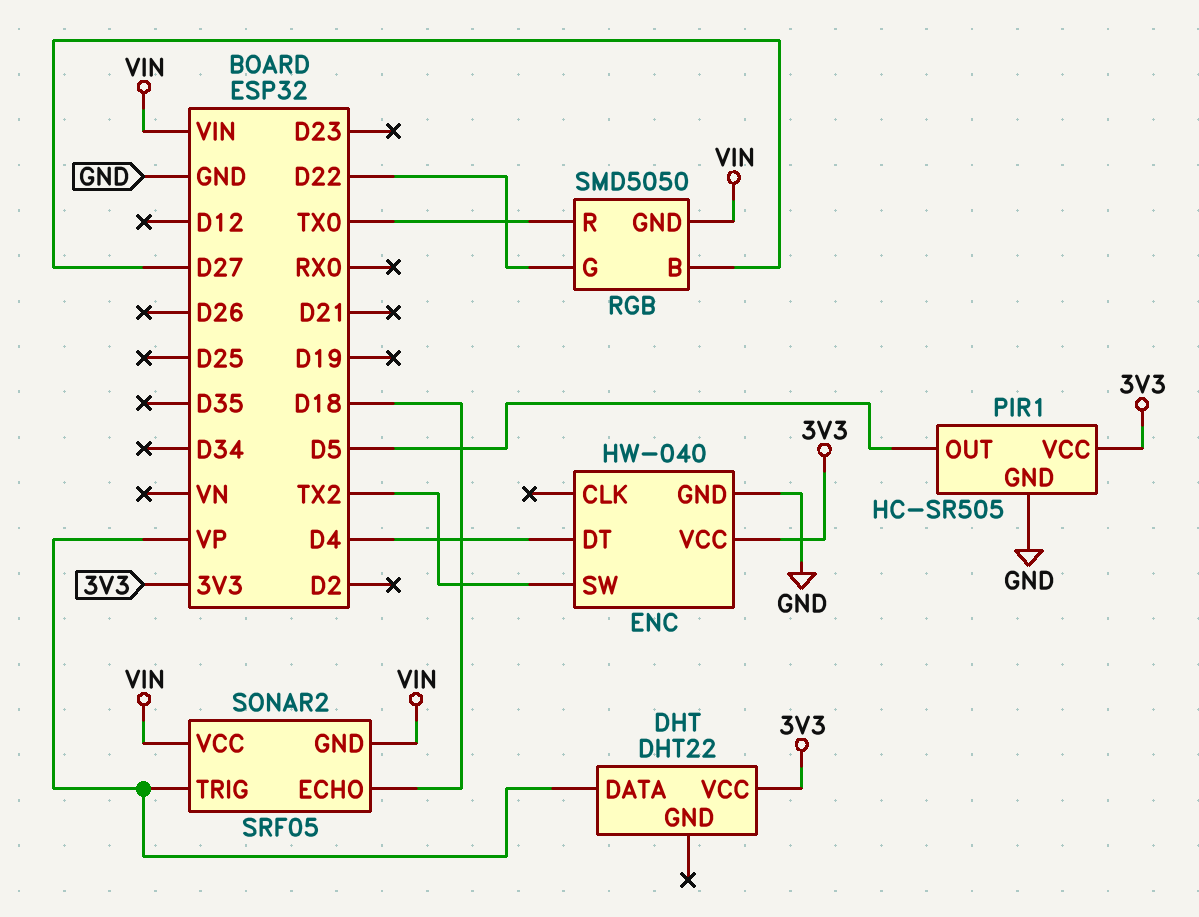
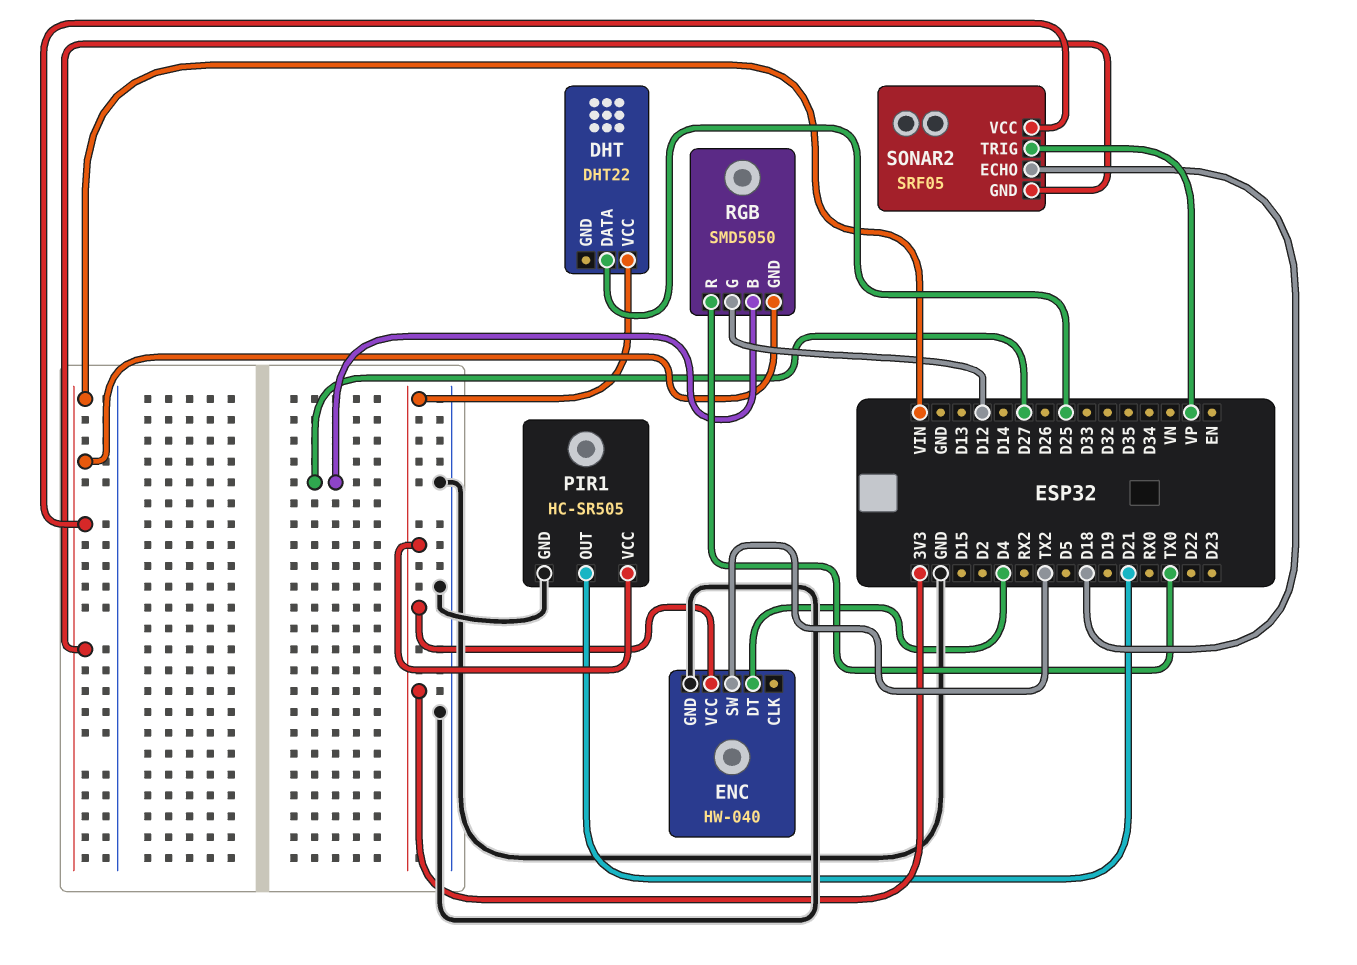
DHT pin DATA: VP -> D25
PIR1 pin OUT: D5 -> D21
RGB pin G: D22 -> D12

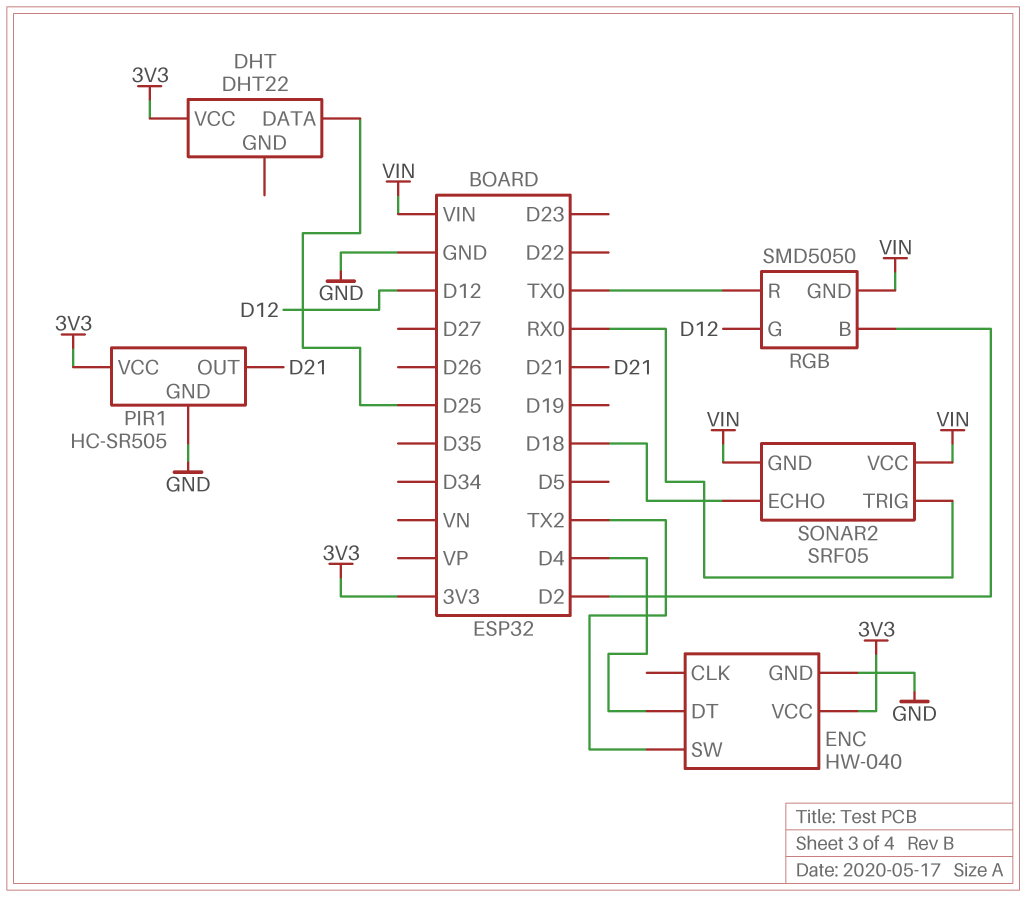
RGB pin B: D27 -> D2
SONAR2 pin TRIG: VP -> RX0

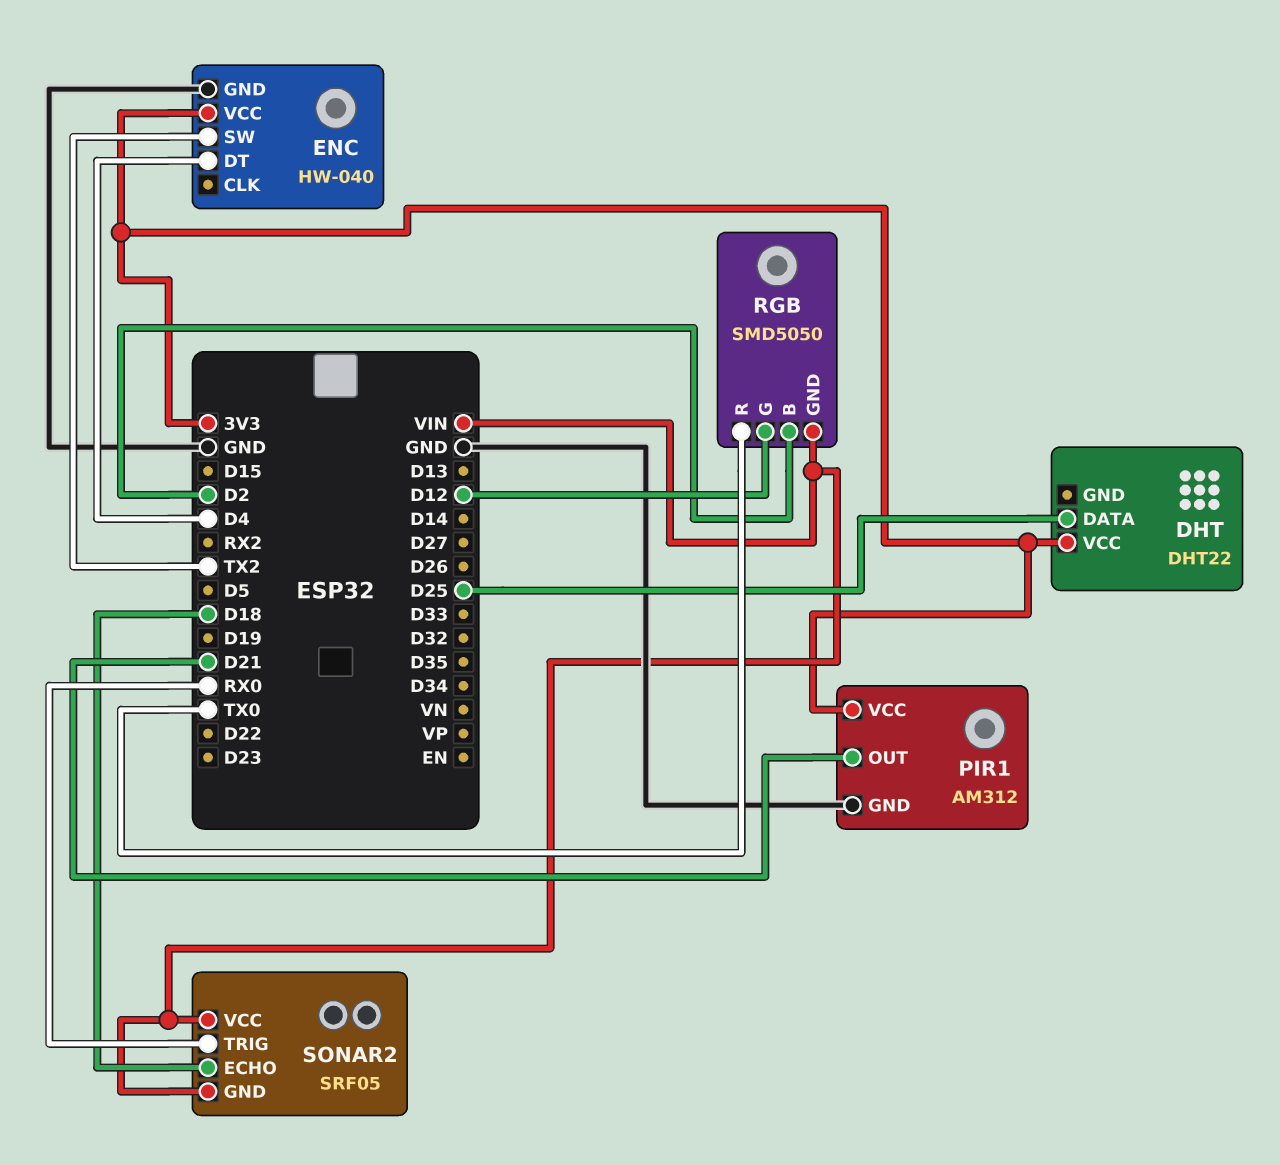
PIR1: HC-SR505 -> AM312

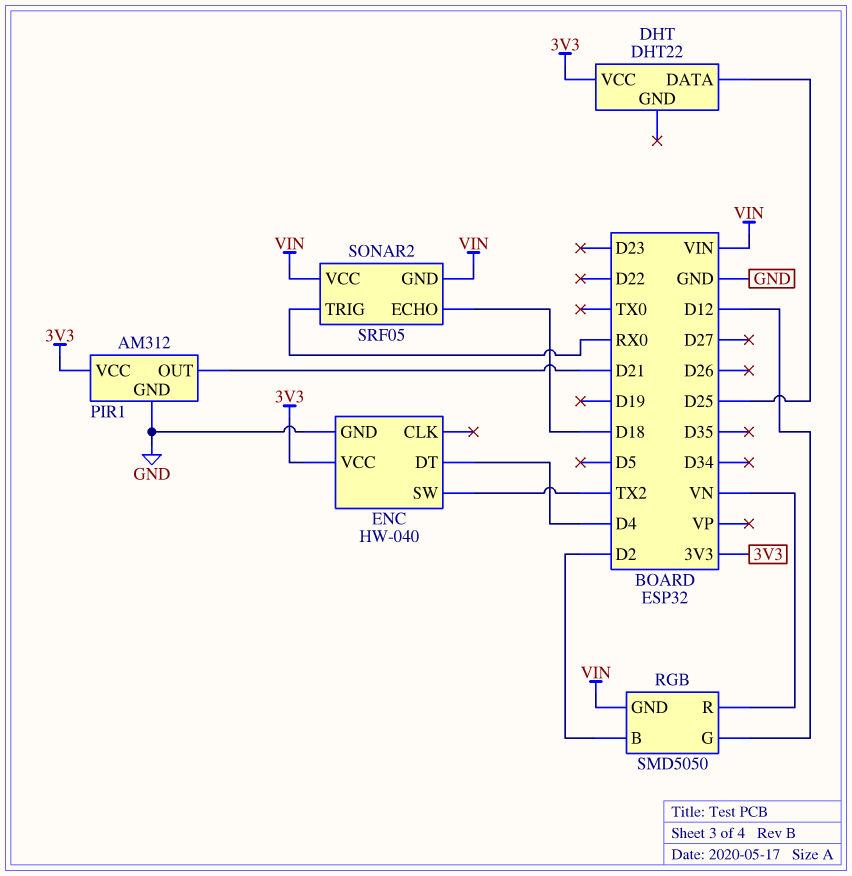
RGB pin R: TX0 -> VN

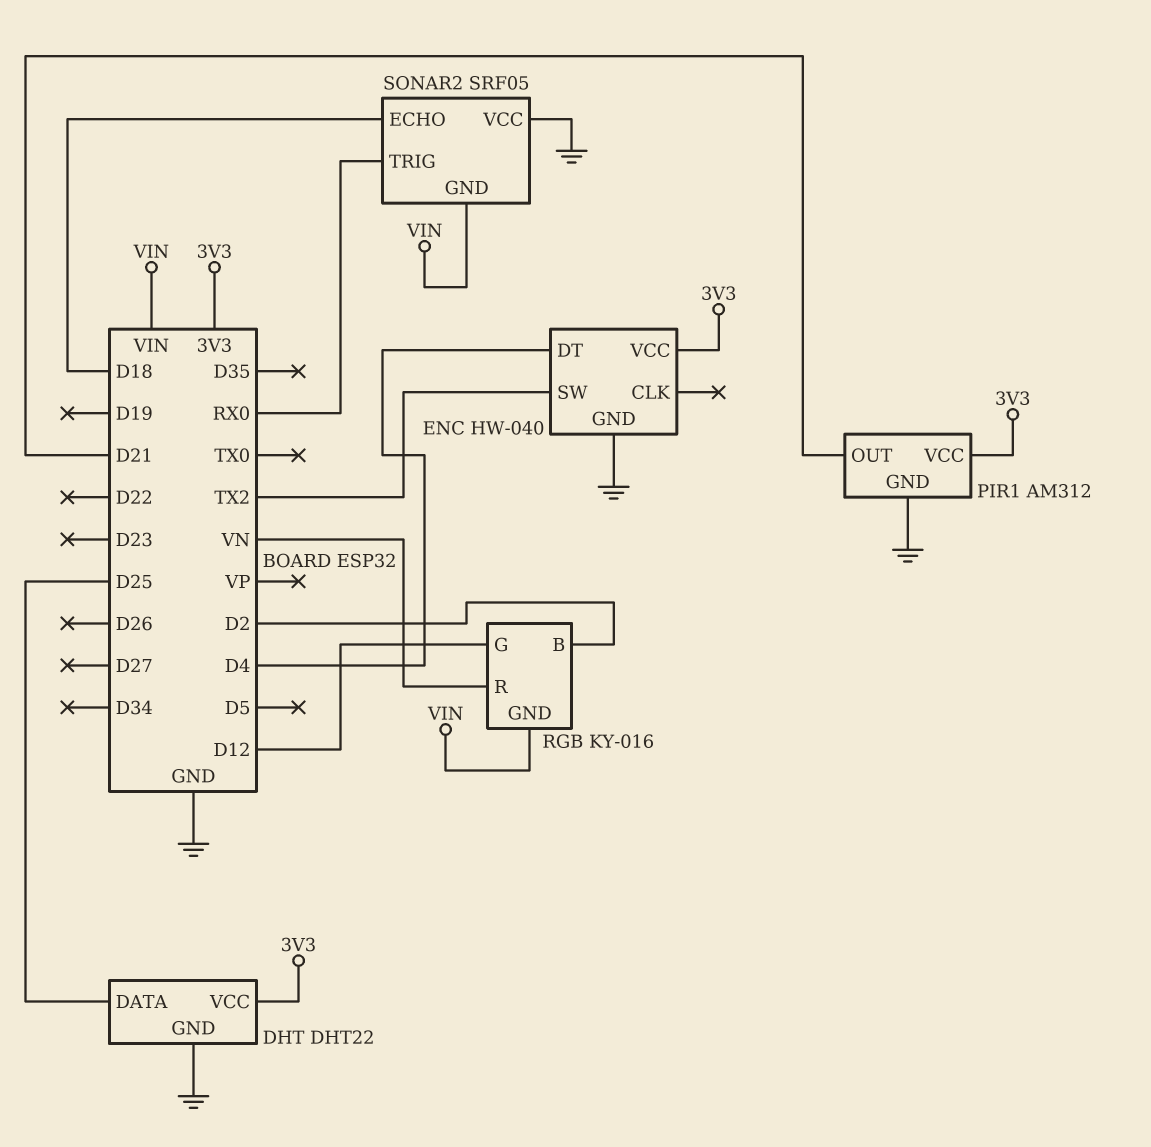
DHT pin GND: none -> GND
RGB: SMD5050 -> KY-016
SONAR2 pin VCC: VIN -> GND

